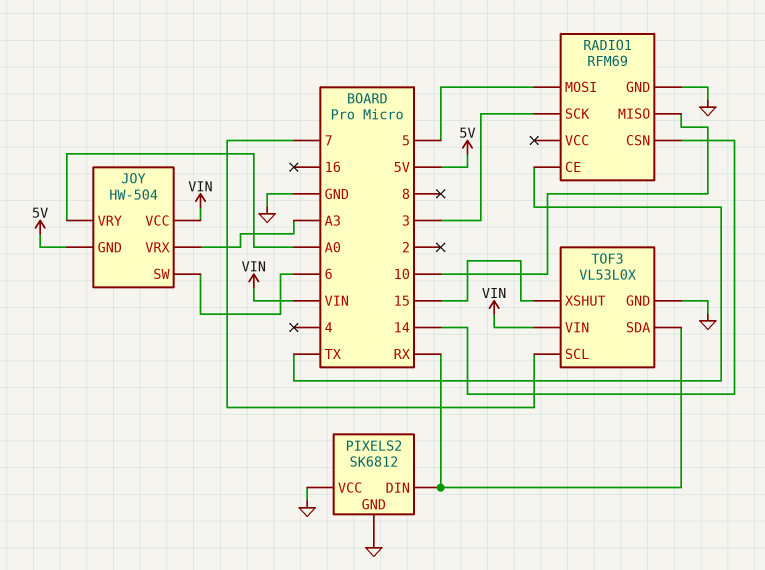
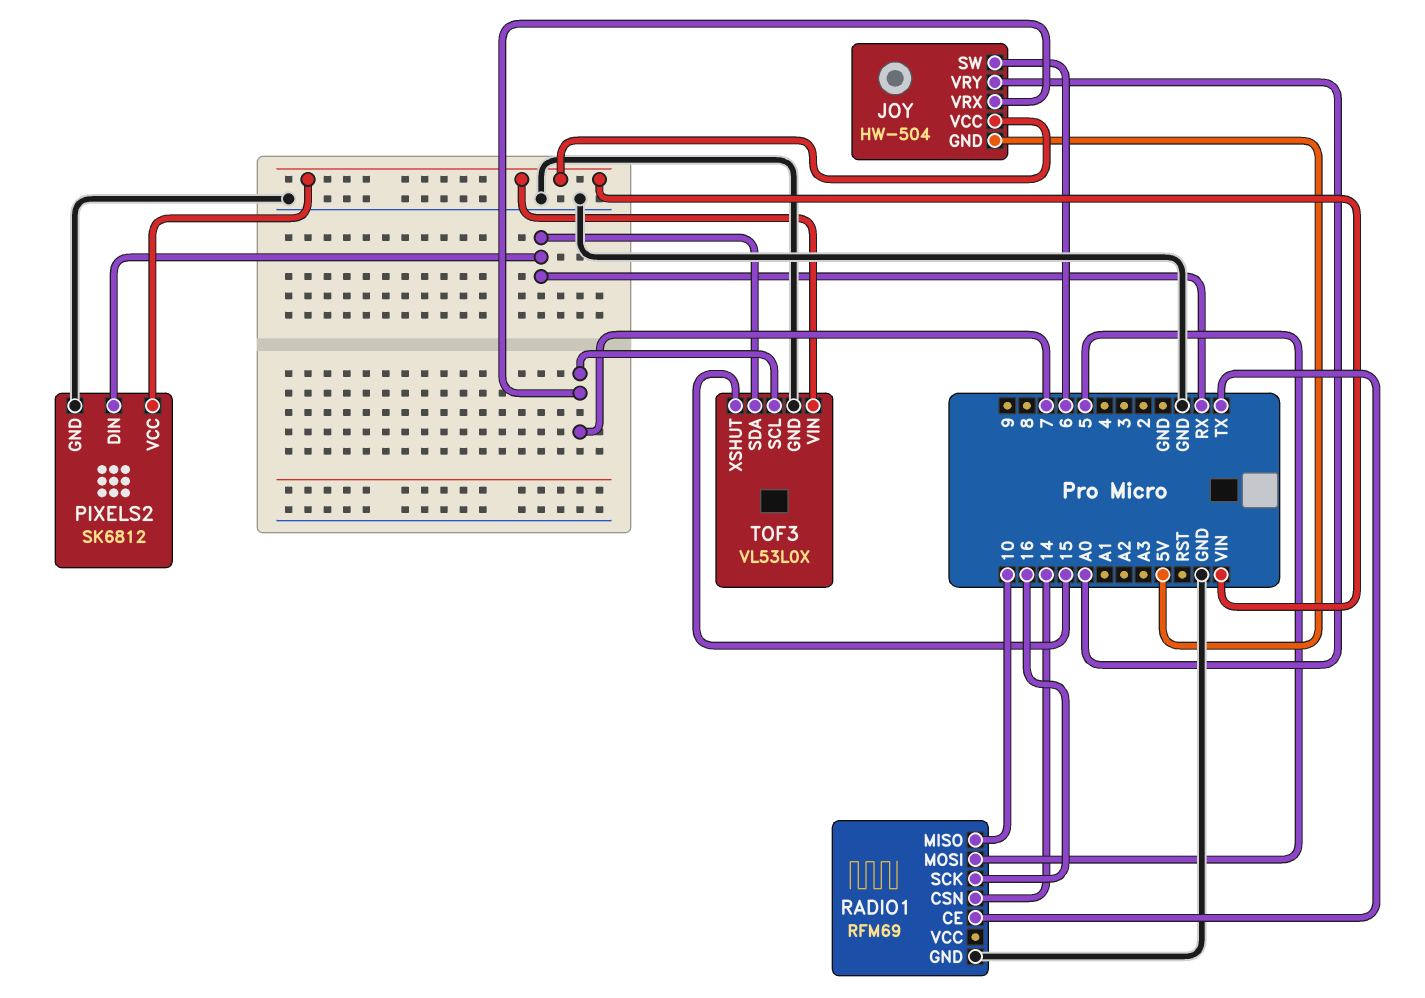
JOY pin VRX: A3 -> 7
PIXELS2 pin VCC: GND -> VIN
RADIO1 pin SCK: 3 -> 16

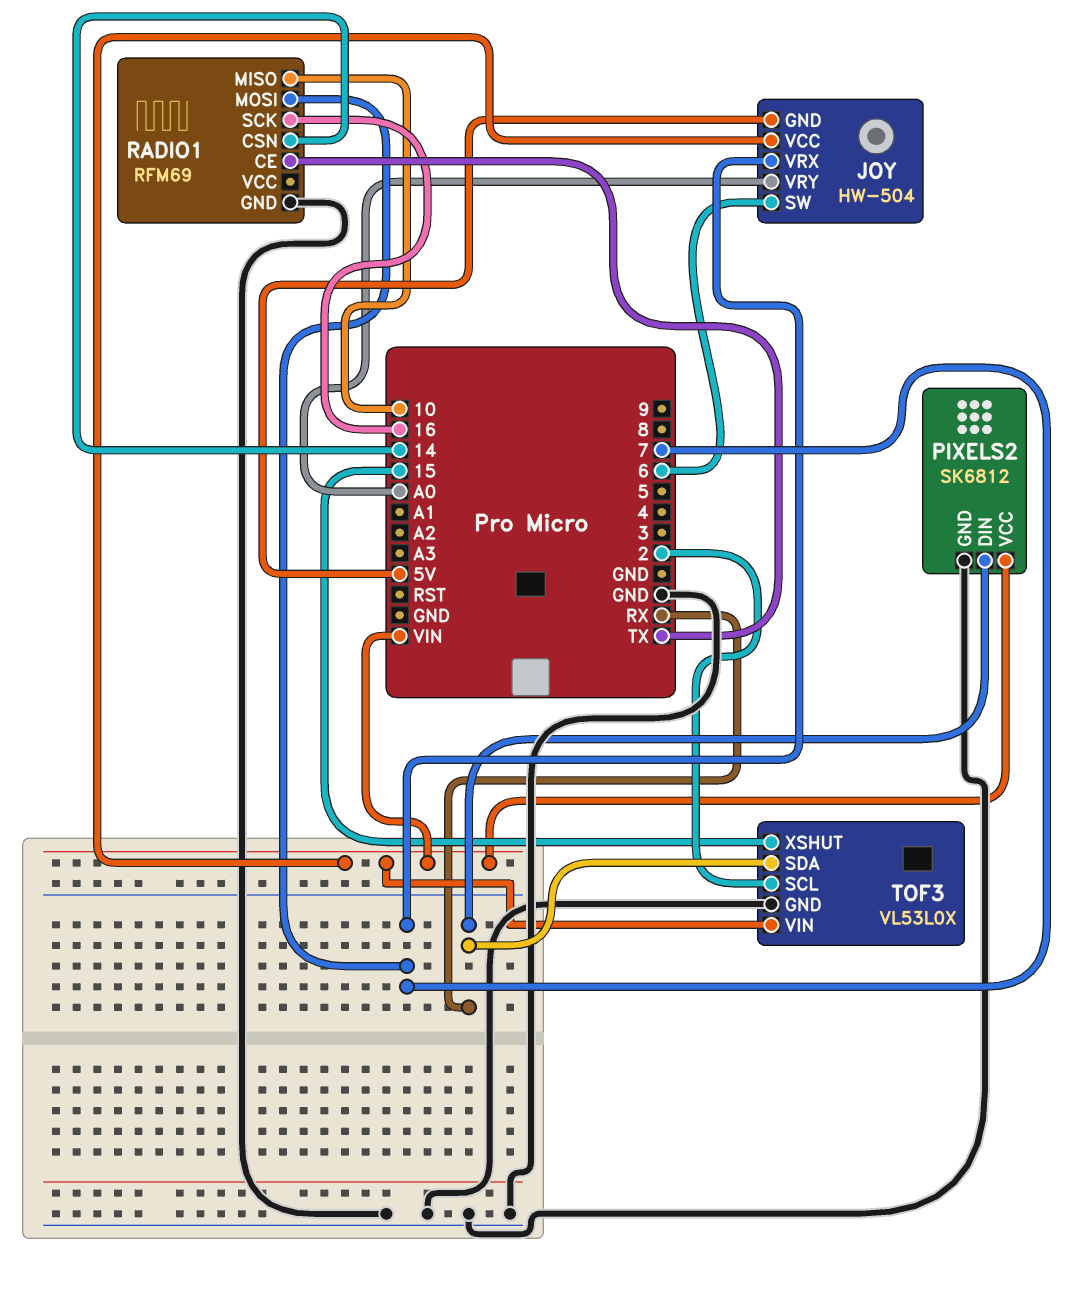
RADIO1 pin MOSI: 5 -> 7
TOF3 pin SCL: 7 -> 2

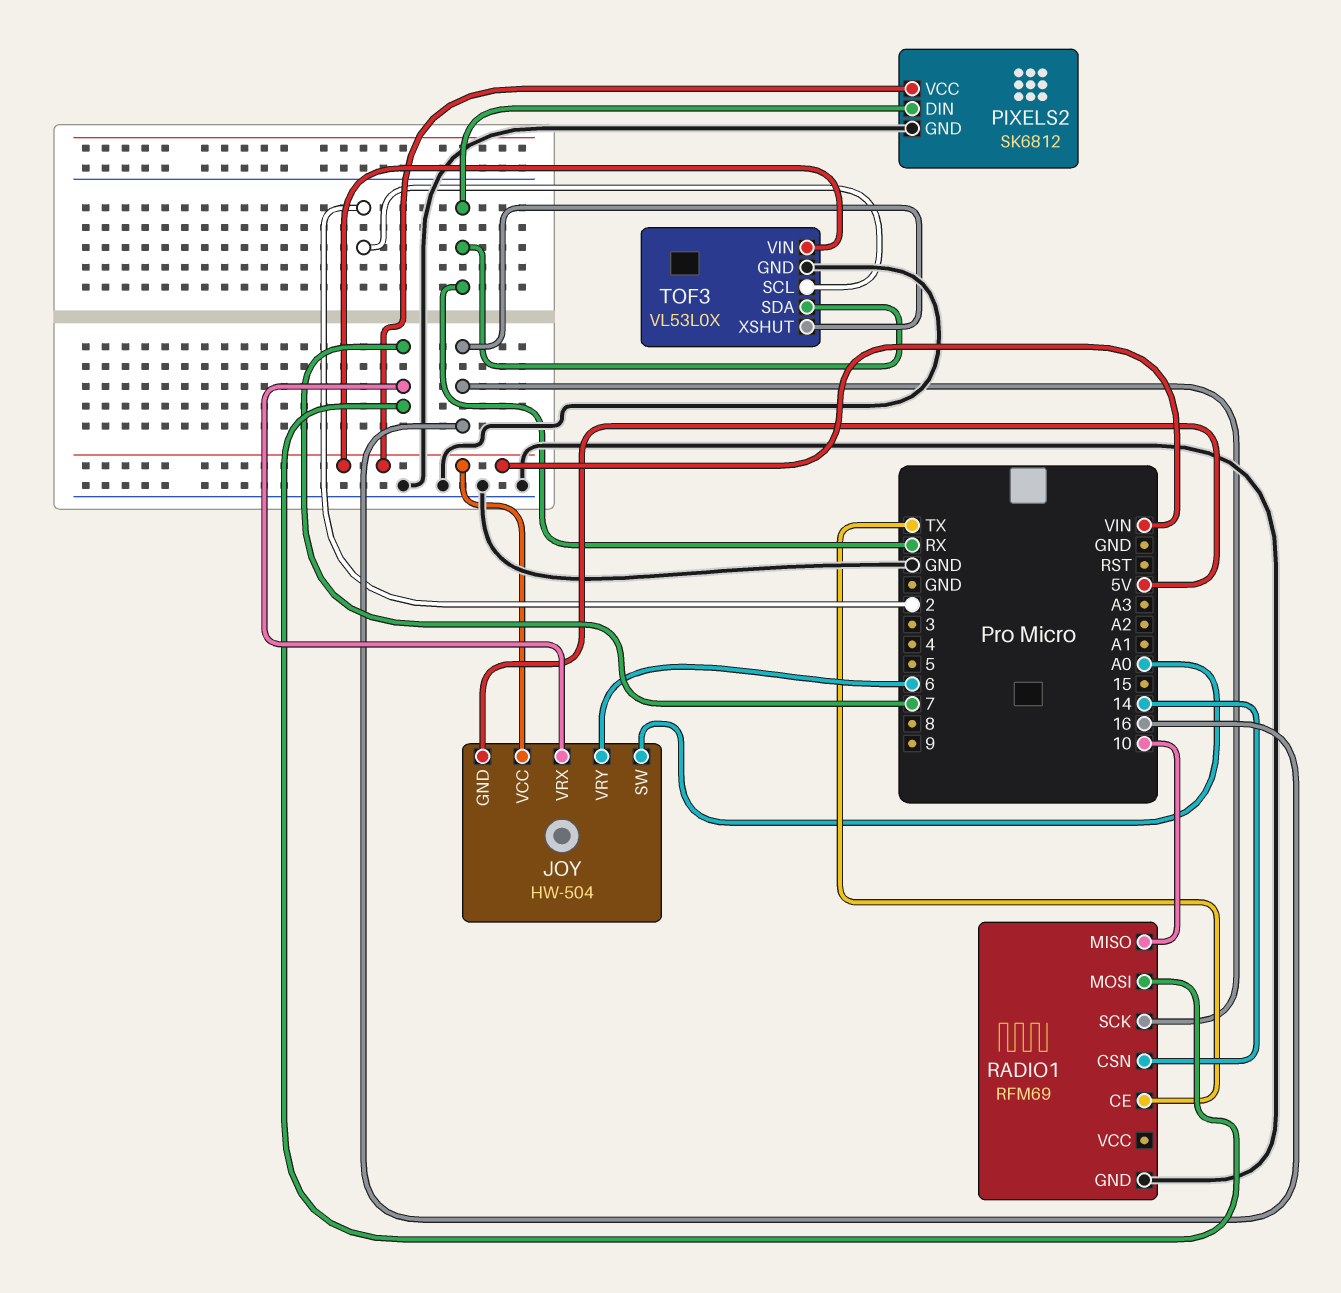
JOY pin SW: 6 -> A0
JOY pin VRY: A0 -> 6
TOF3 pin XSHUT: 15 -> 16

